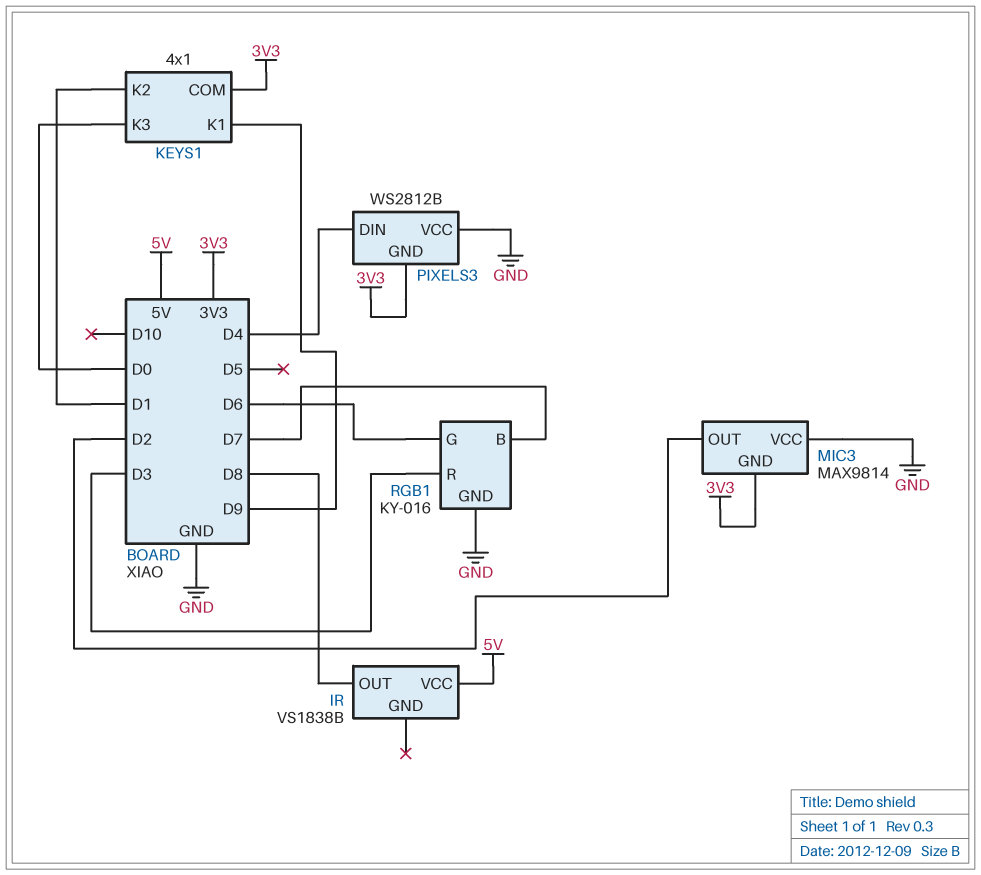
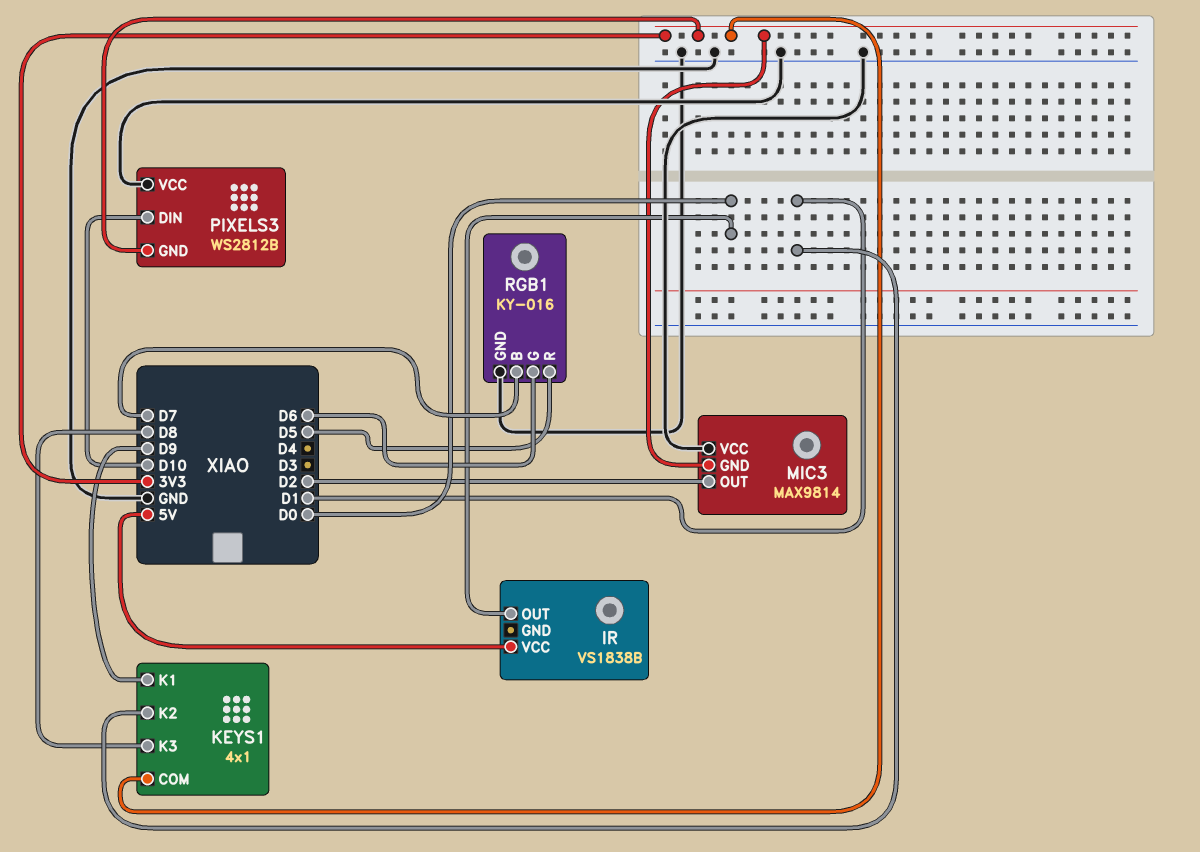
IR pin OUT: D8 -> D0
KEYS1 pin K3: D0 -> D8
PIXELS3 pin DIN: D4 -> D10
RGB1 pin R: D3 -> D5

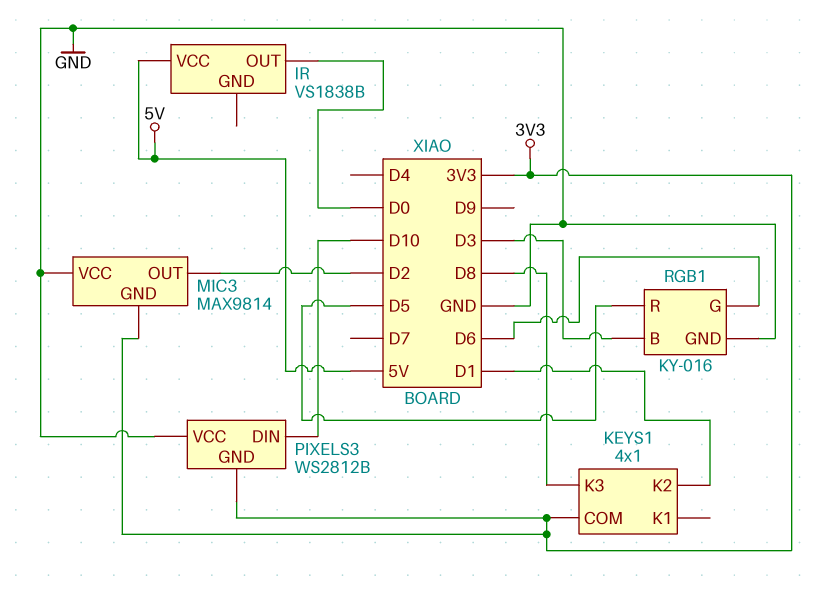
KEYS1 pin K1: D9 -> none
RGB1 pin B: D7 -> D3

